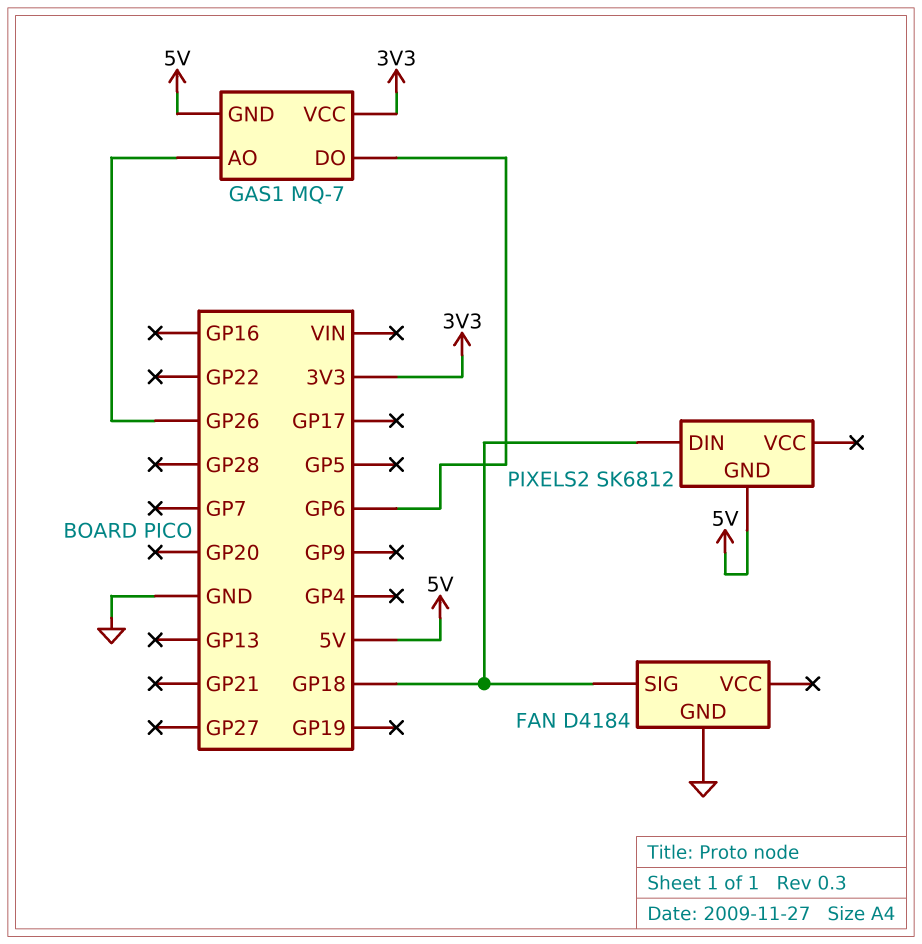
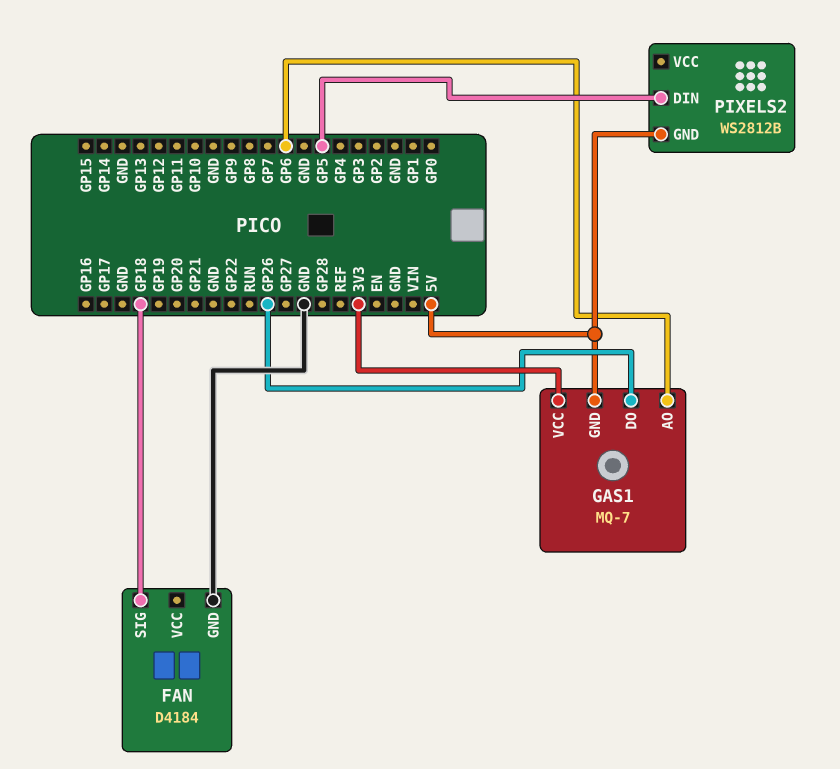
GAS1 pin AO: GP26 -> GP6
GAS1 pin DO: GP6 -> GP26
PIXELS2: SK6812 -> WS2812B
PIXELS2 pin DIN: GP18 -> GP5

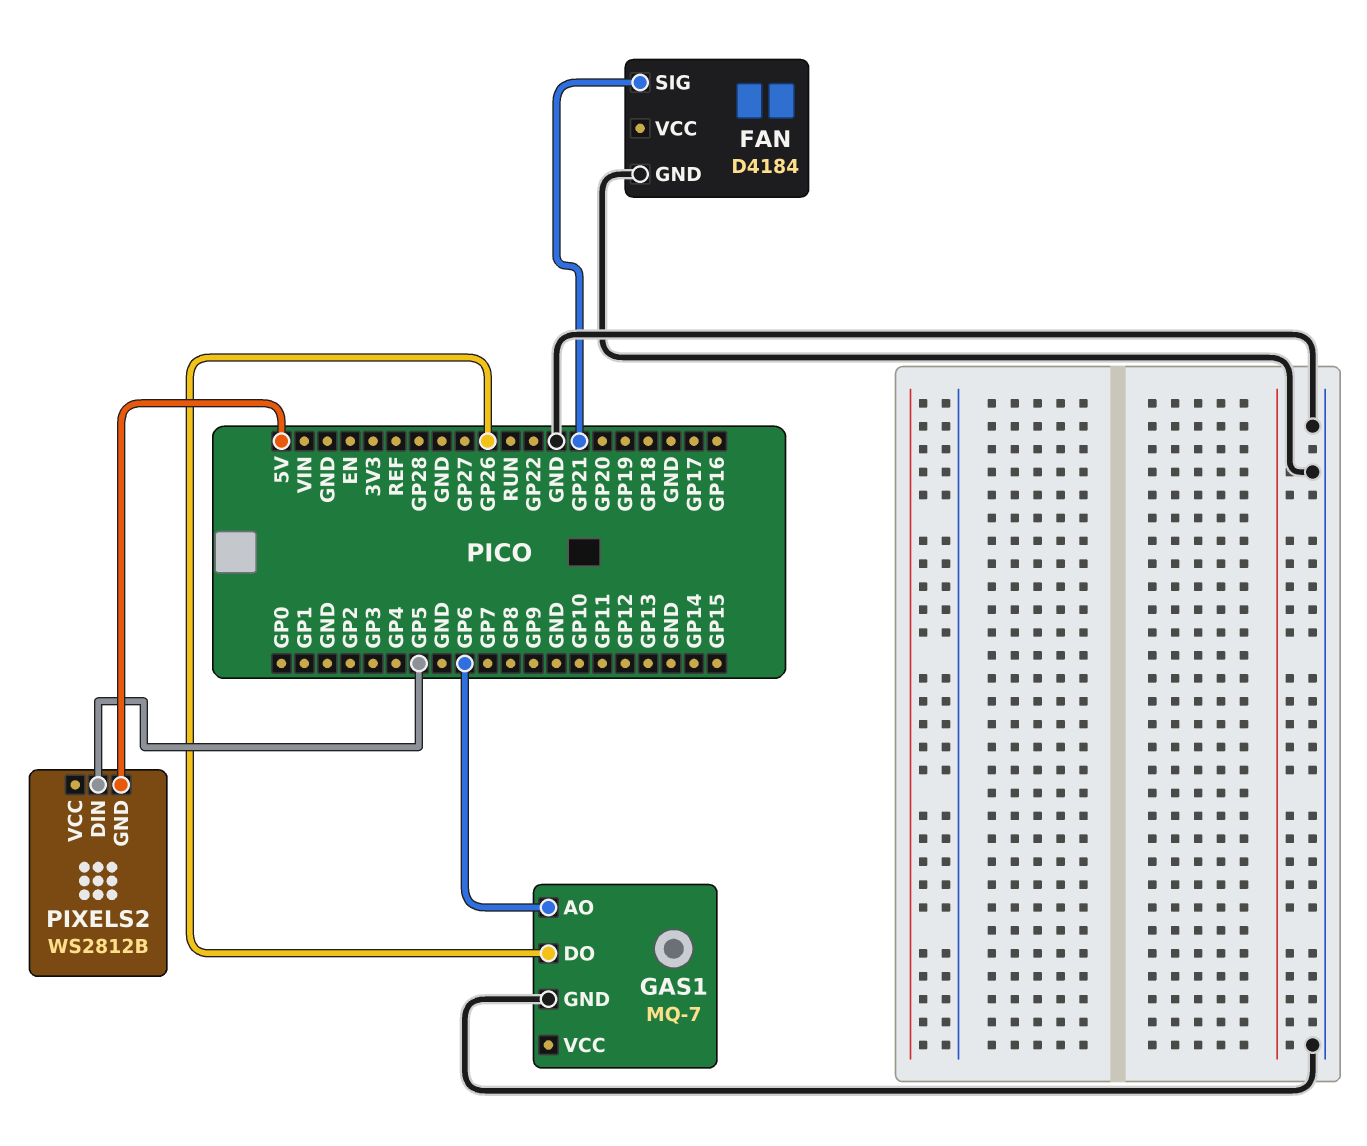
FAN pin SIG: GP18 -> GP21
GAS1 pin GND: 5V -> GND
GAS1 pin VCC: 3V3 -> none

